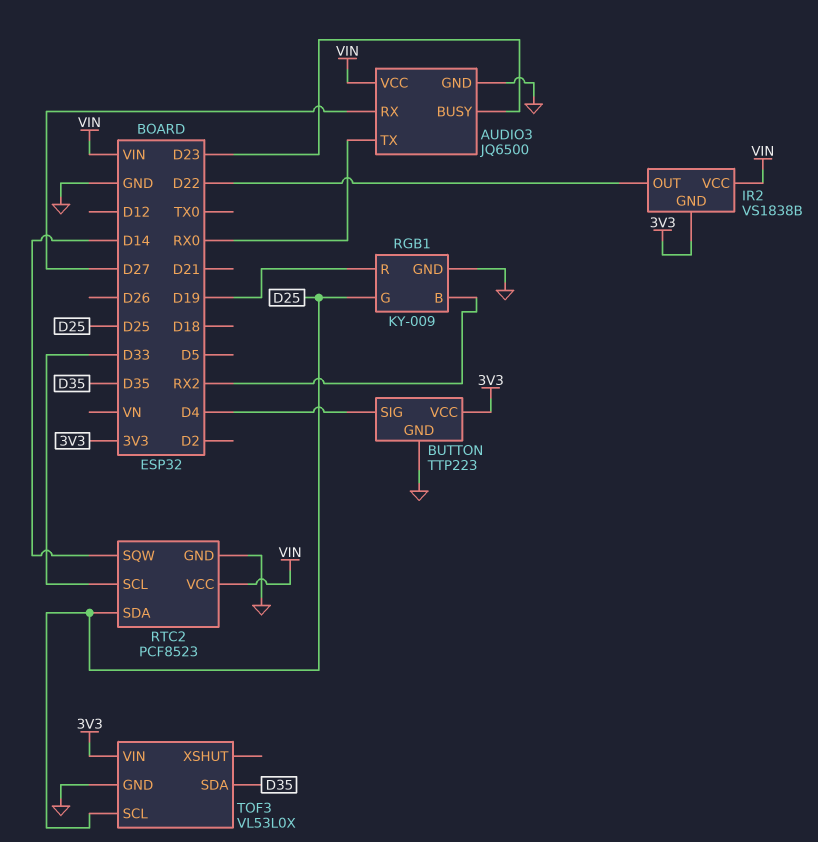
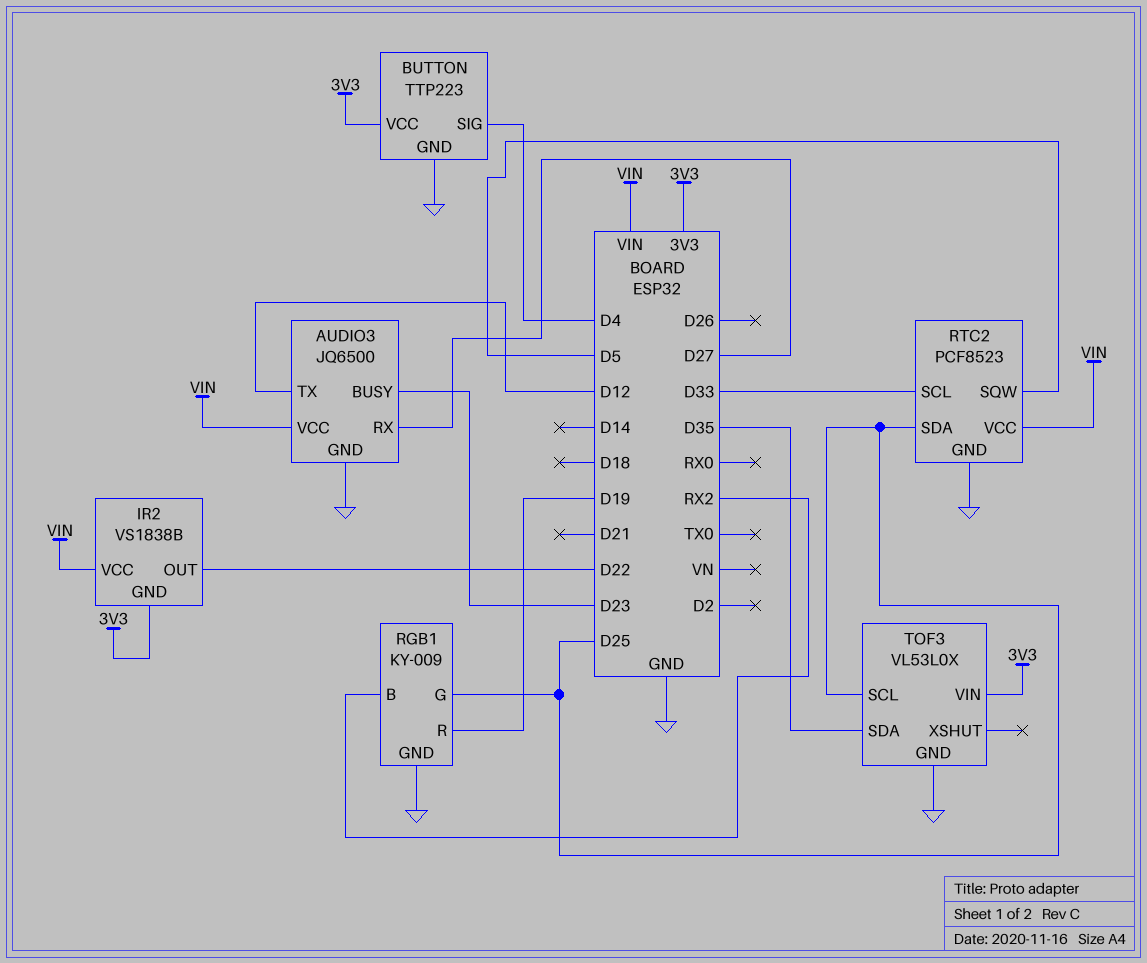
AUDIO3 pin TX: RX0 -> D12
RTC2 pin SQW: D14 -> D5

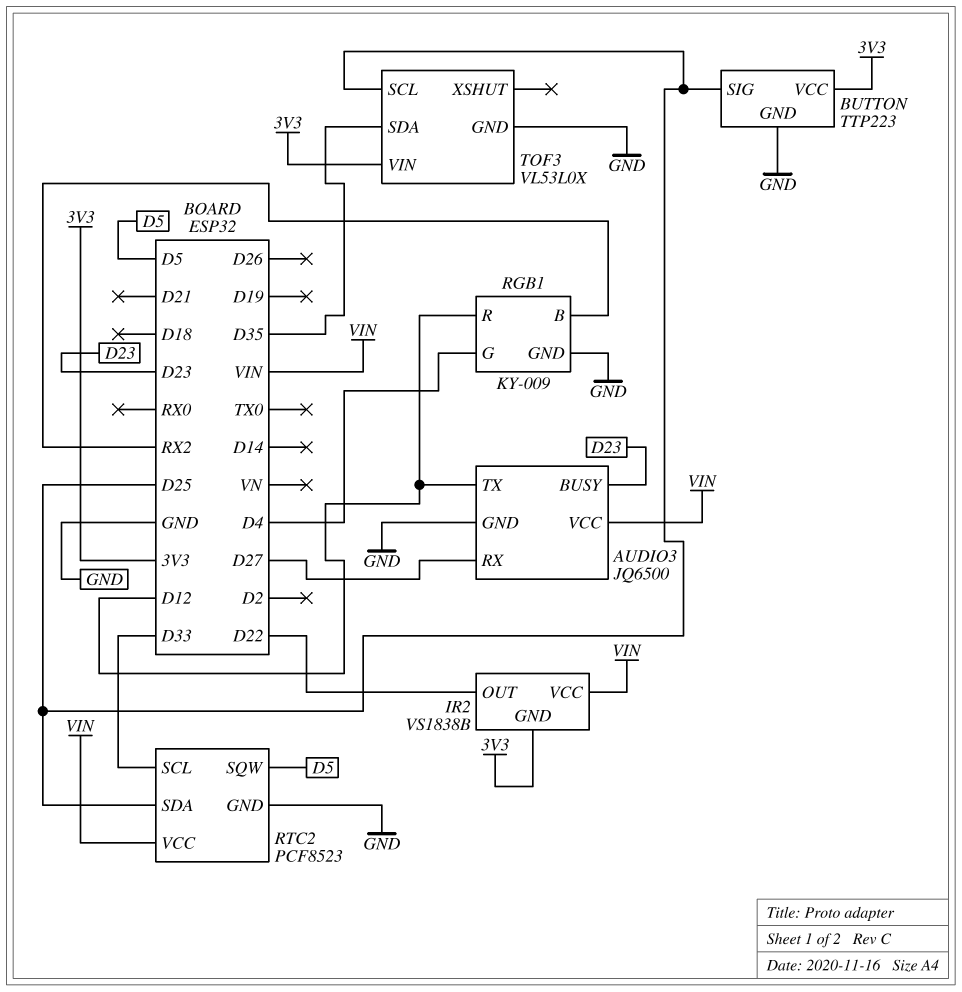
BUTTON pin SIG: D4 -> D25
RGB1 pin G: D25 -> D4
RGB1 pin R: D19 -> D12

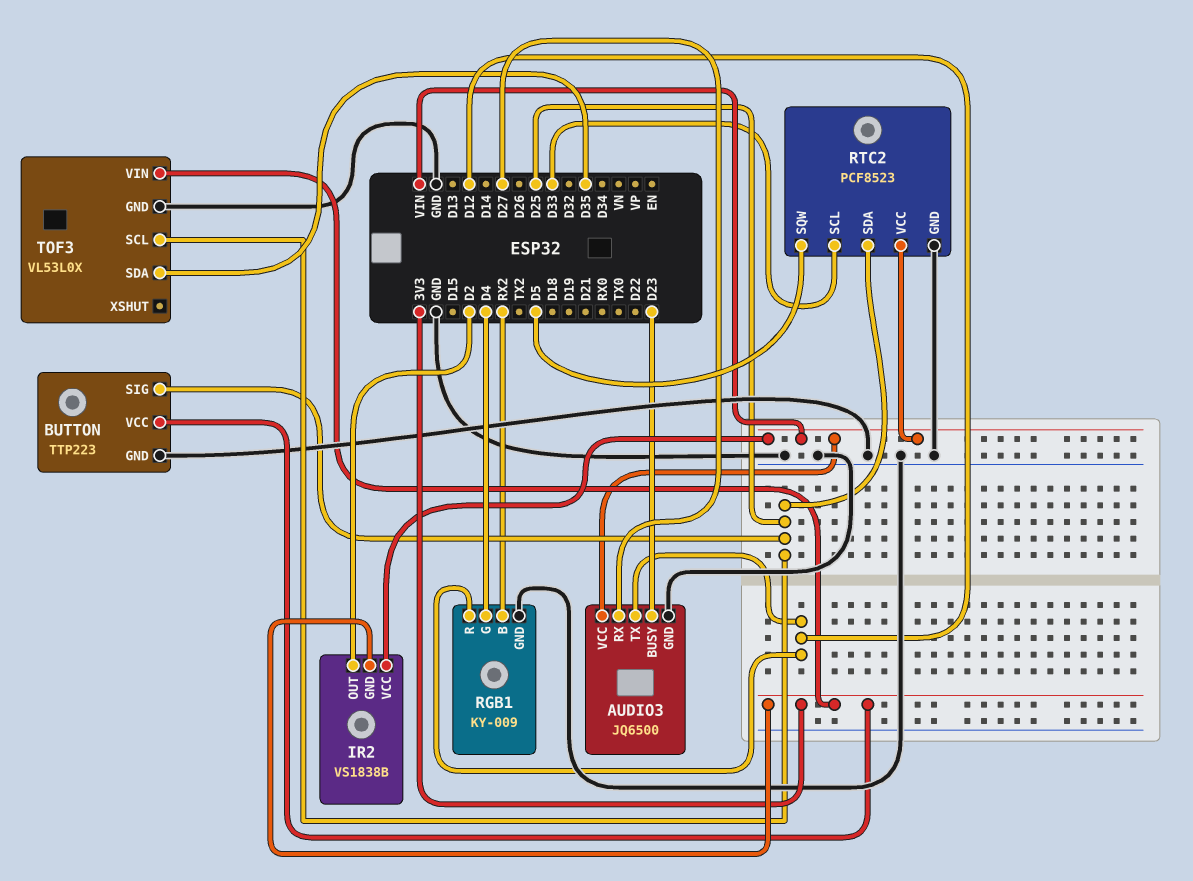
IR2 pin OUT: D22 -> D2

